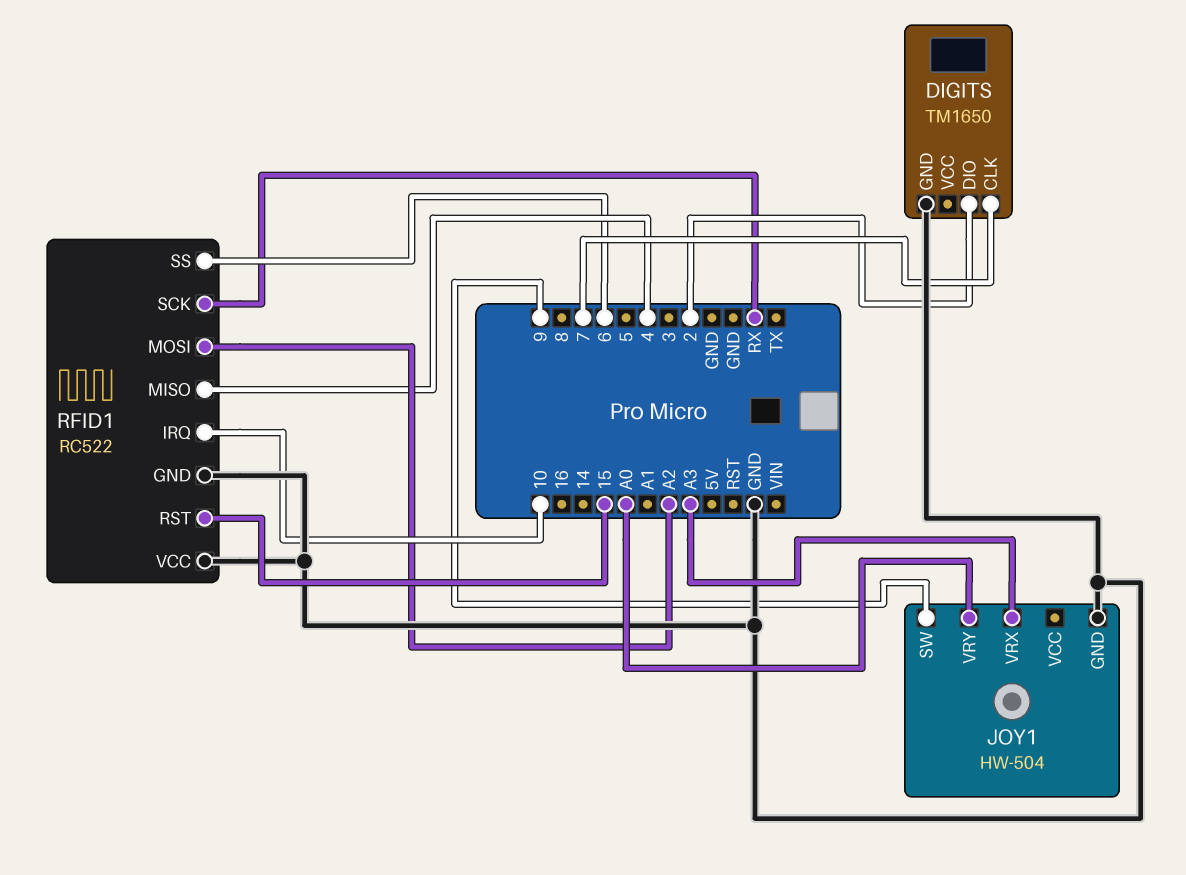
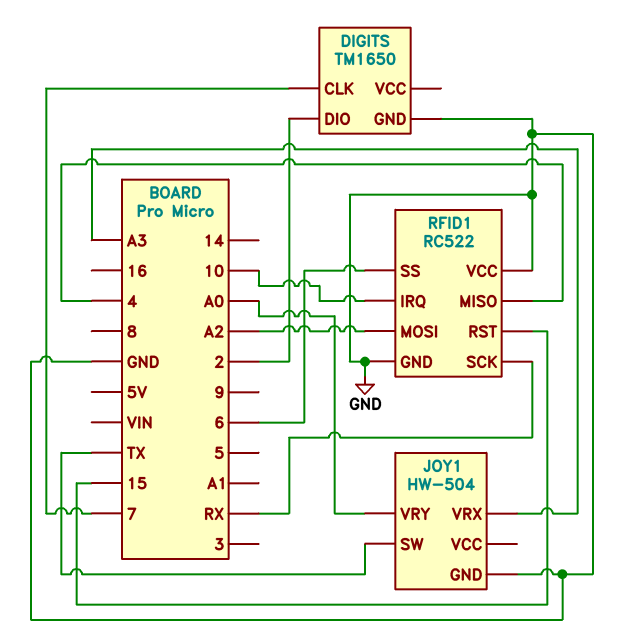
JOY1 pin SW: 9 -> TX

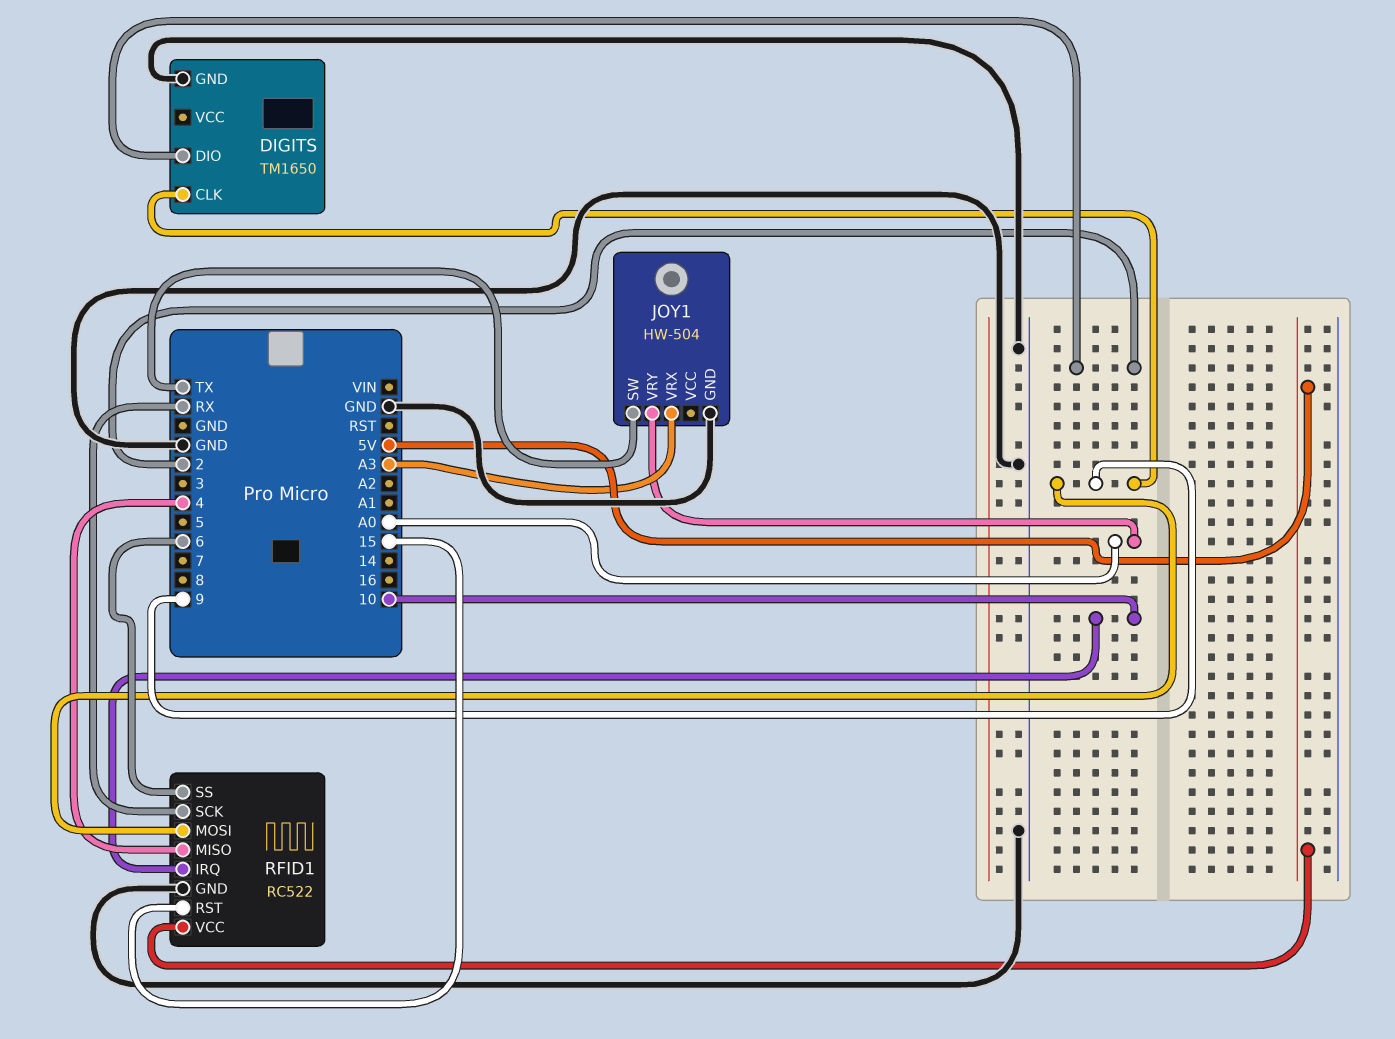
DIGITS pin CLK: 7 -> 9
RFID1 pin MOSI: A2 -> 9
RFID1 pin VCC: GND -> 5V

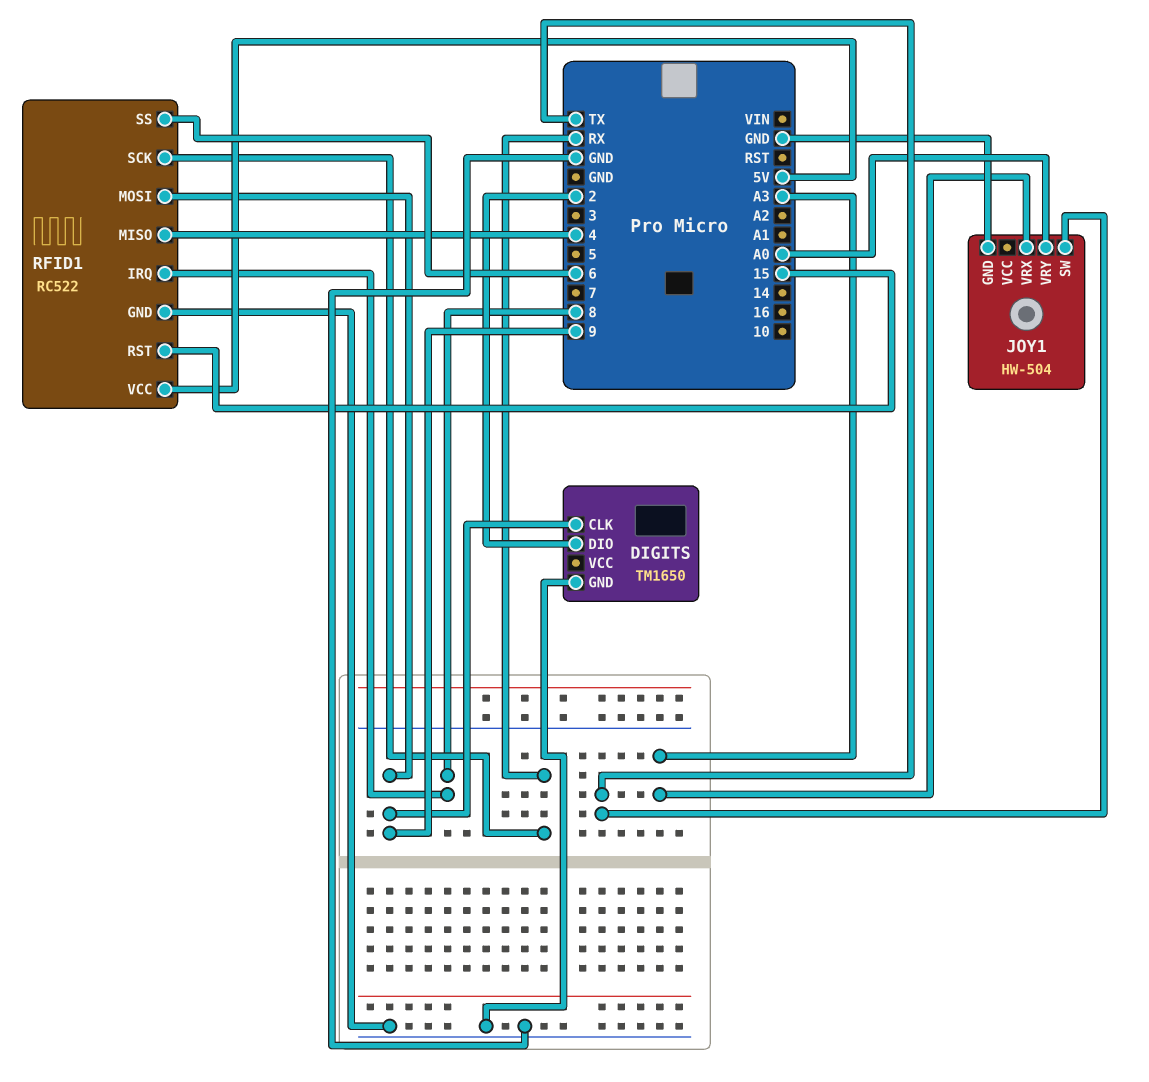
RFID1 pin IRQ: 10 -> 8

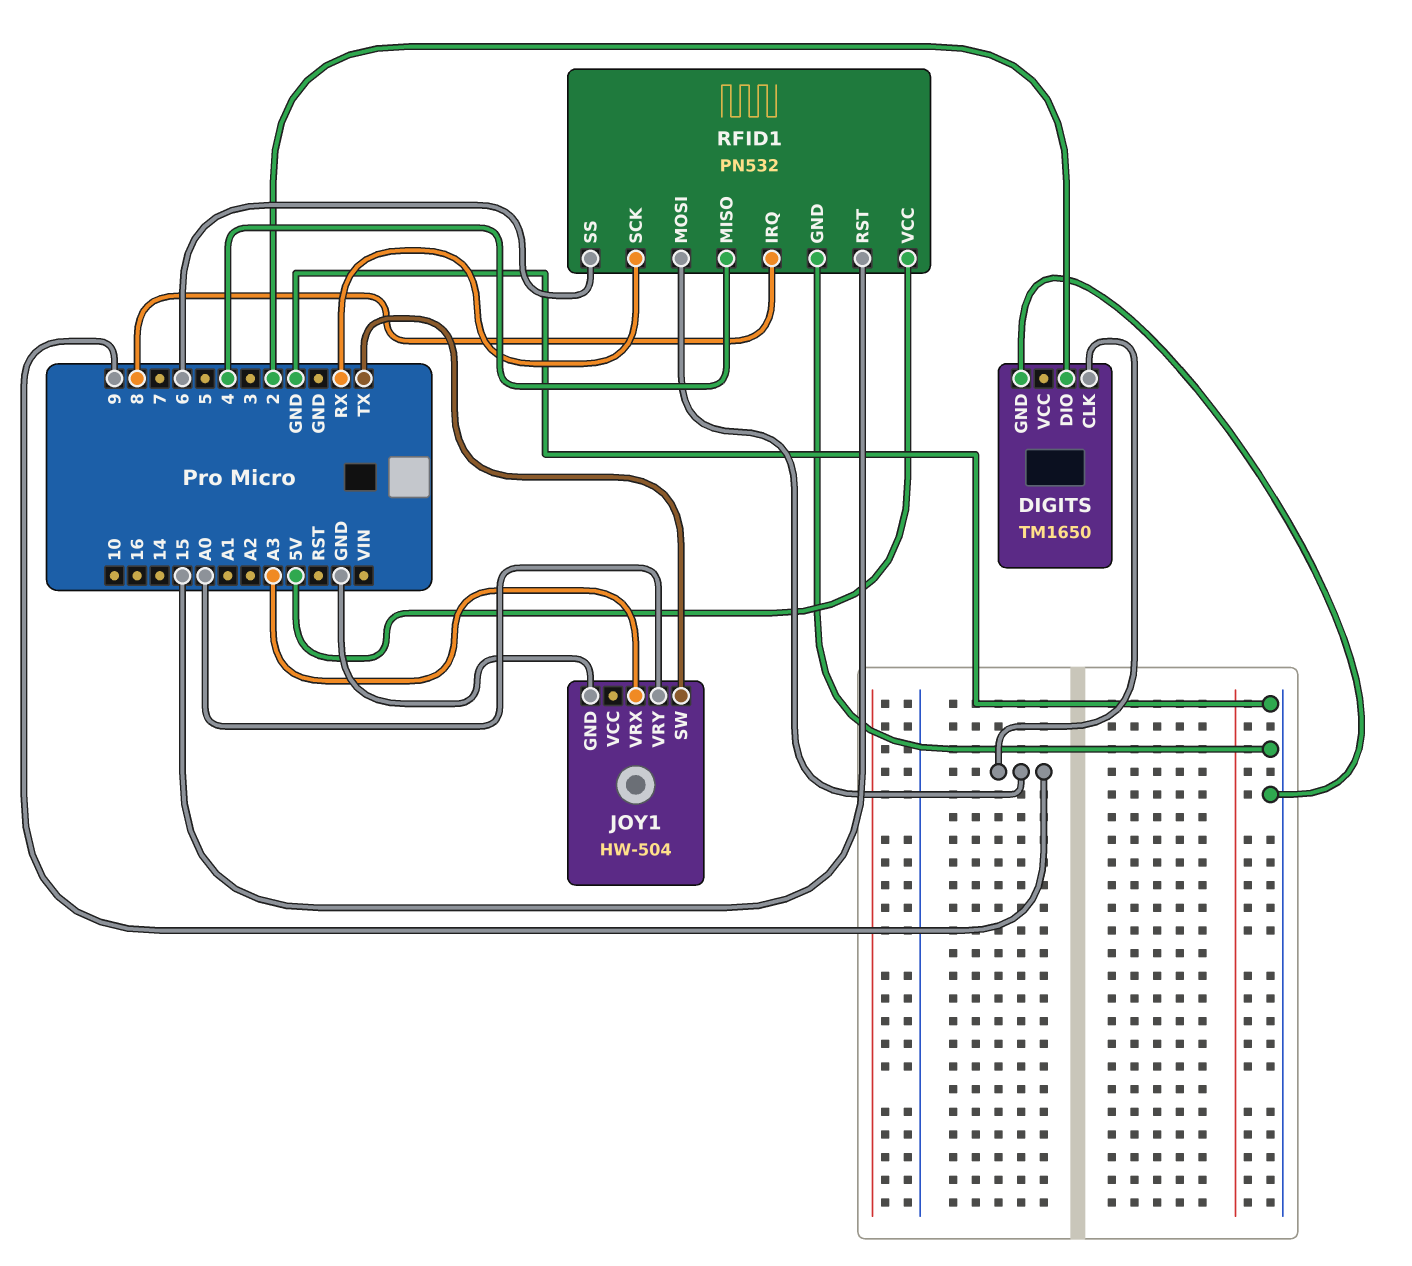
RFID1: RC522 -> PN532

